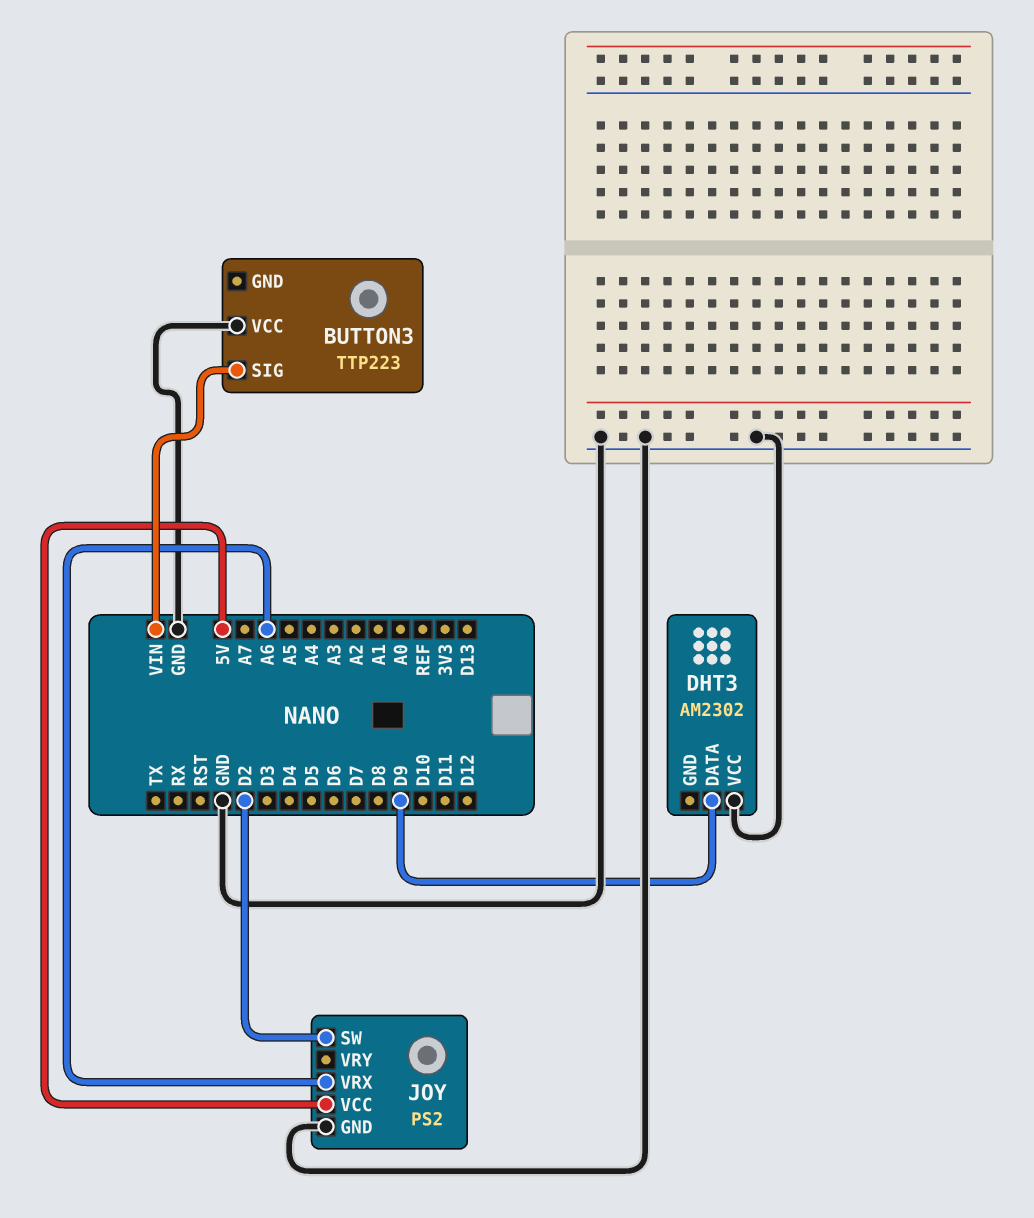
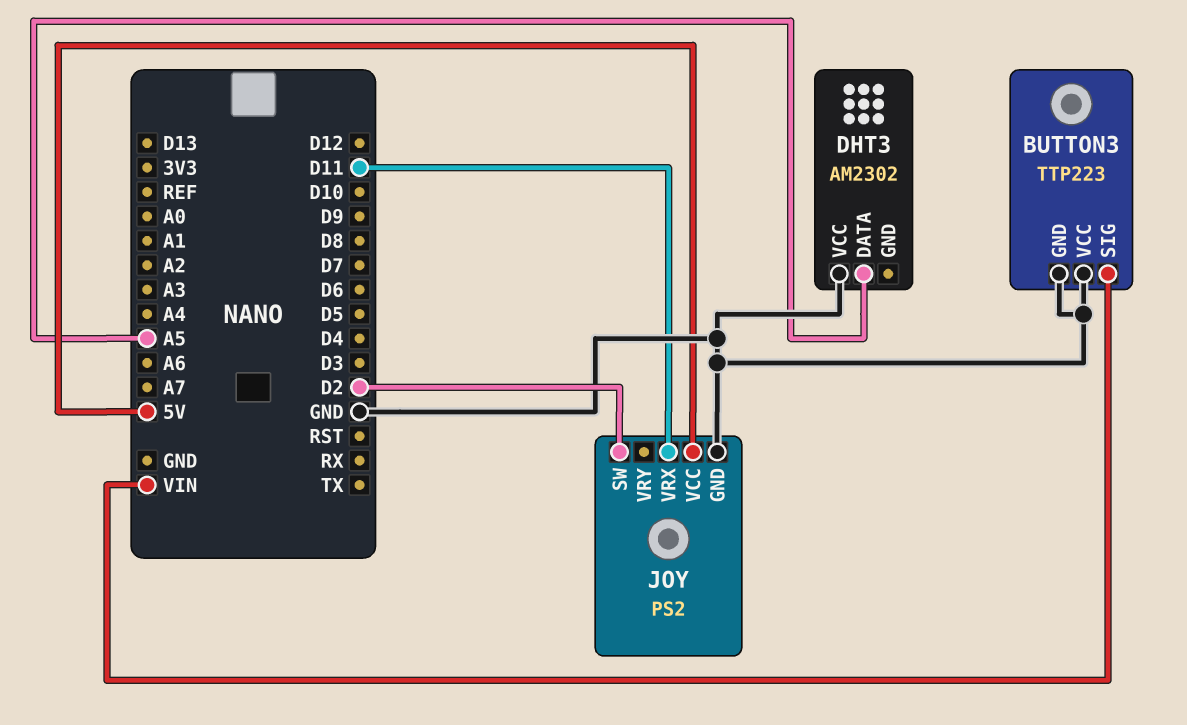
BUTTON3 pin GND: none -> GND
DHT3 pin DATA: D9 -> A5
JOY pin VRX: A6 -> D11

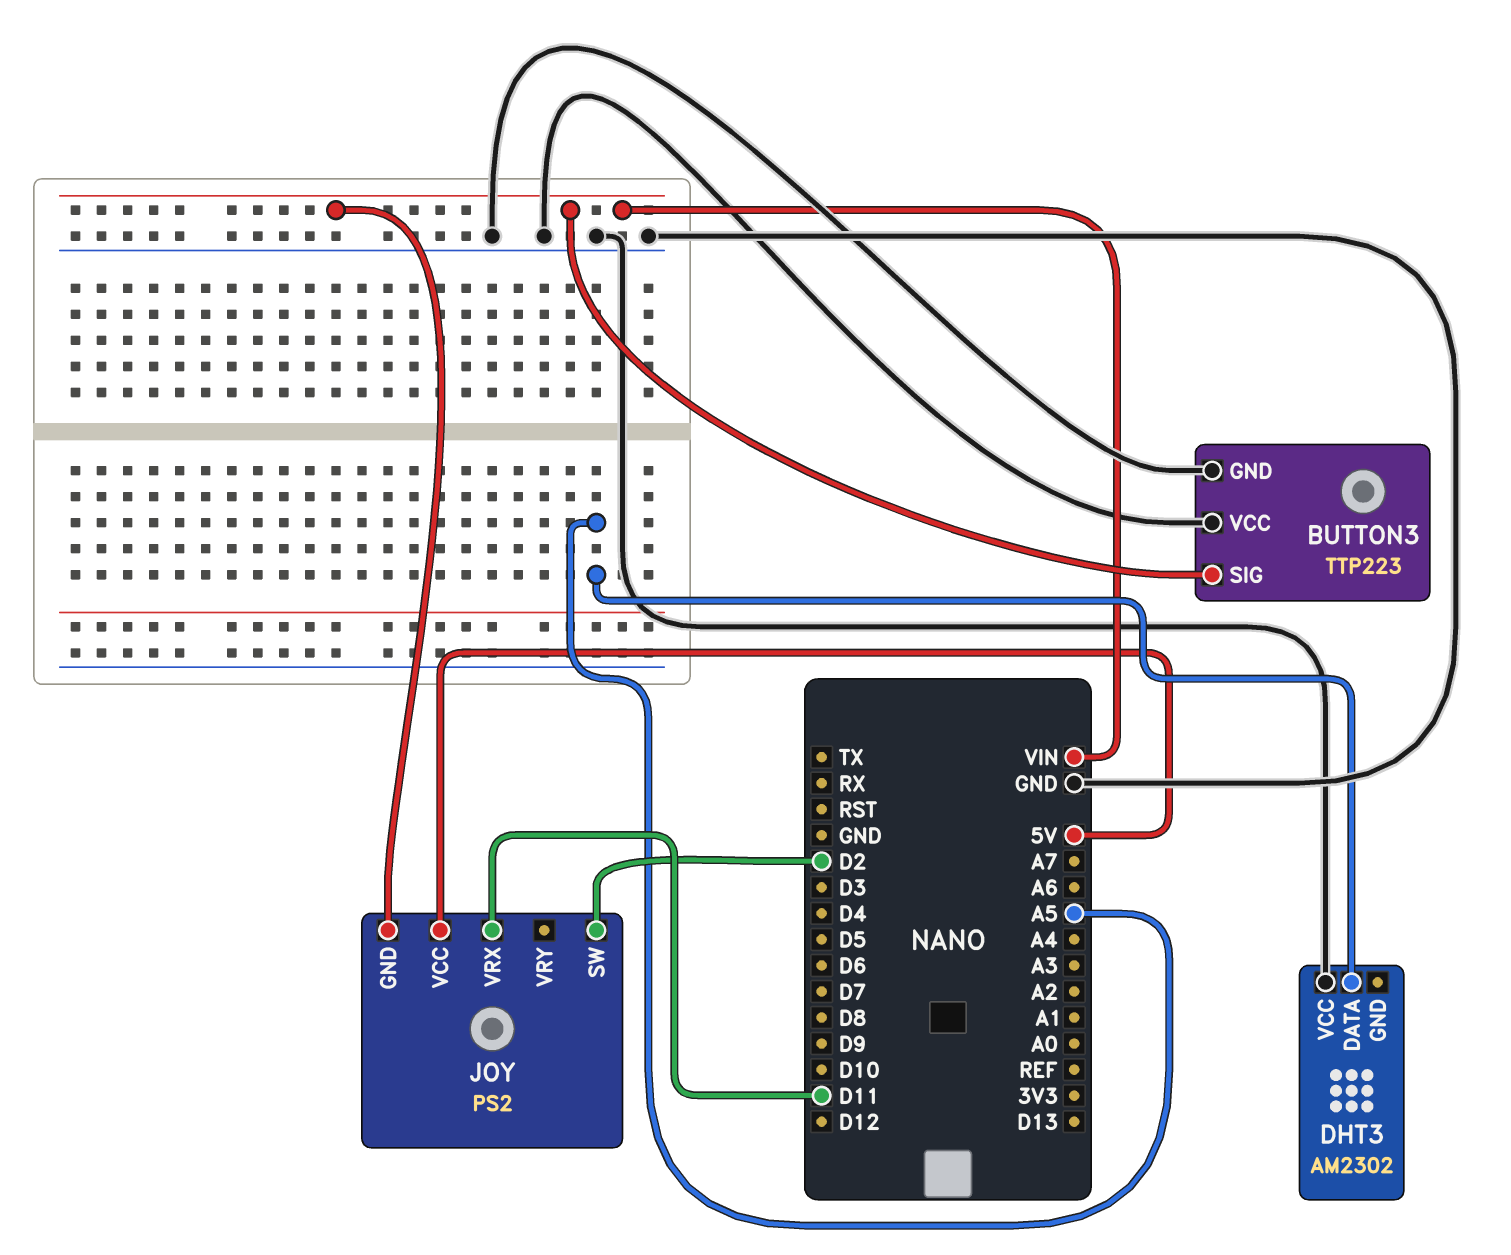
JOY pin GND: GND -> VIN

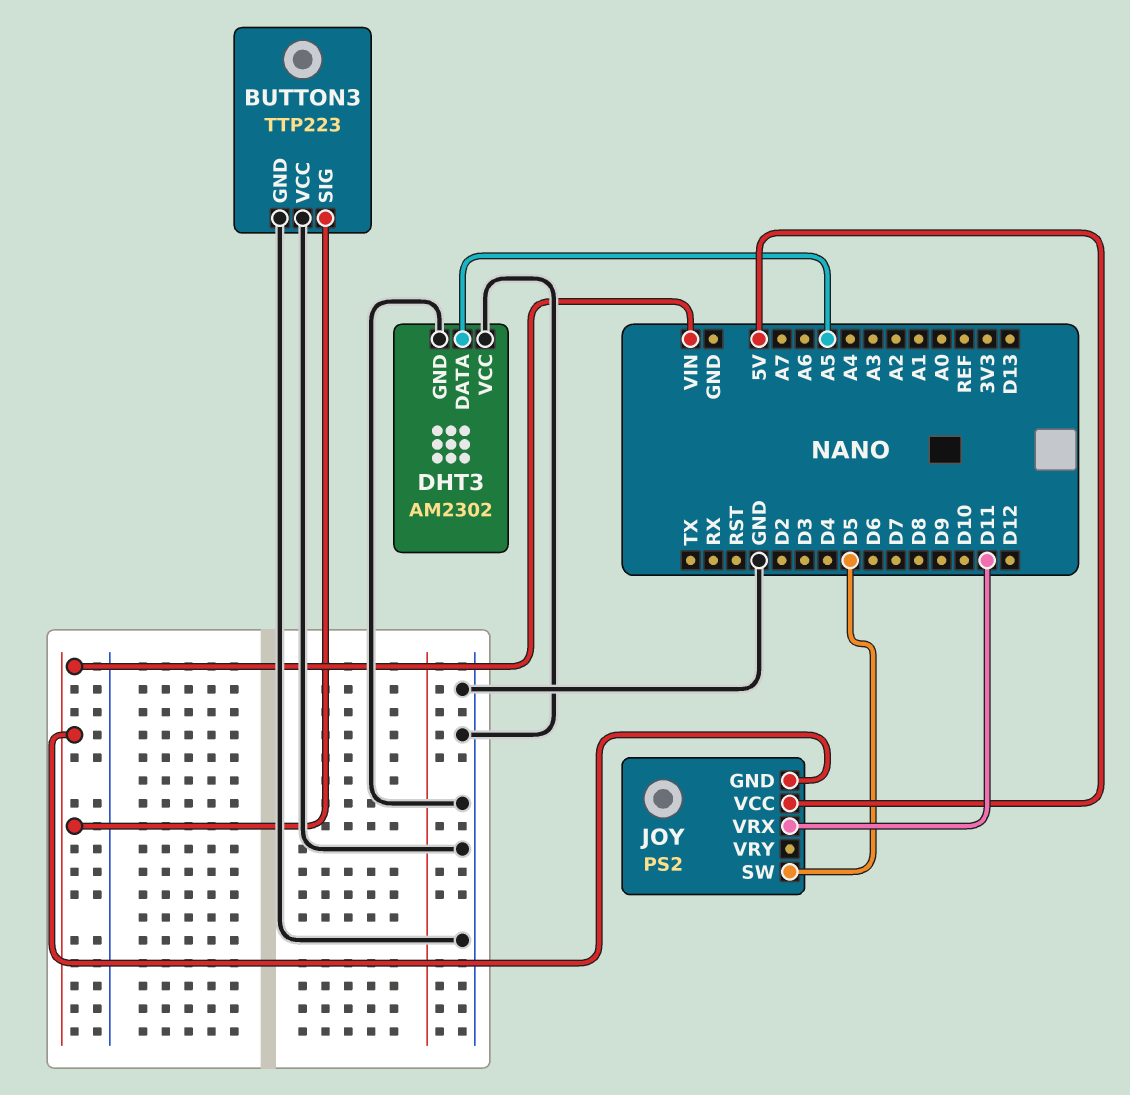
DHT3 pin GND: none -> GND
JOY pin SW: D2 -> D5

